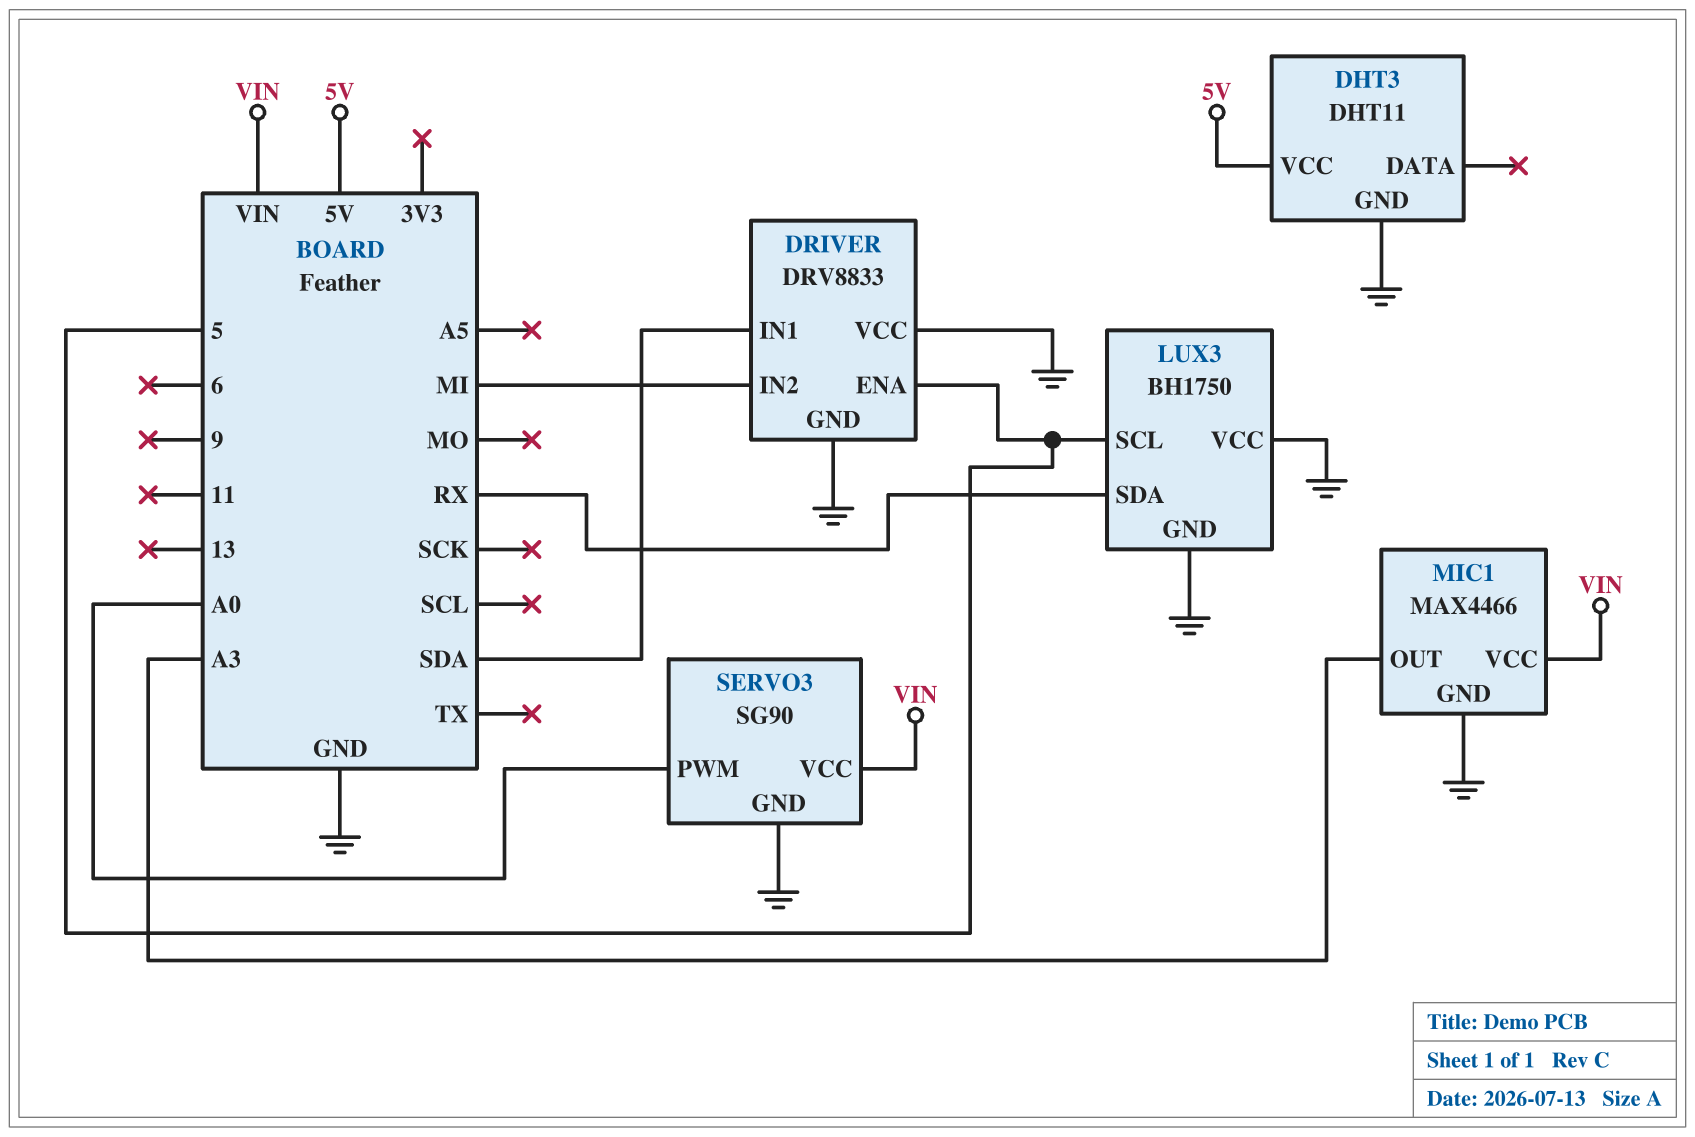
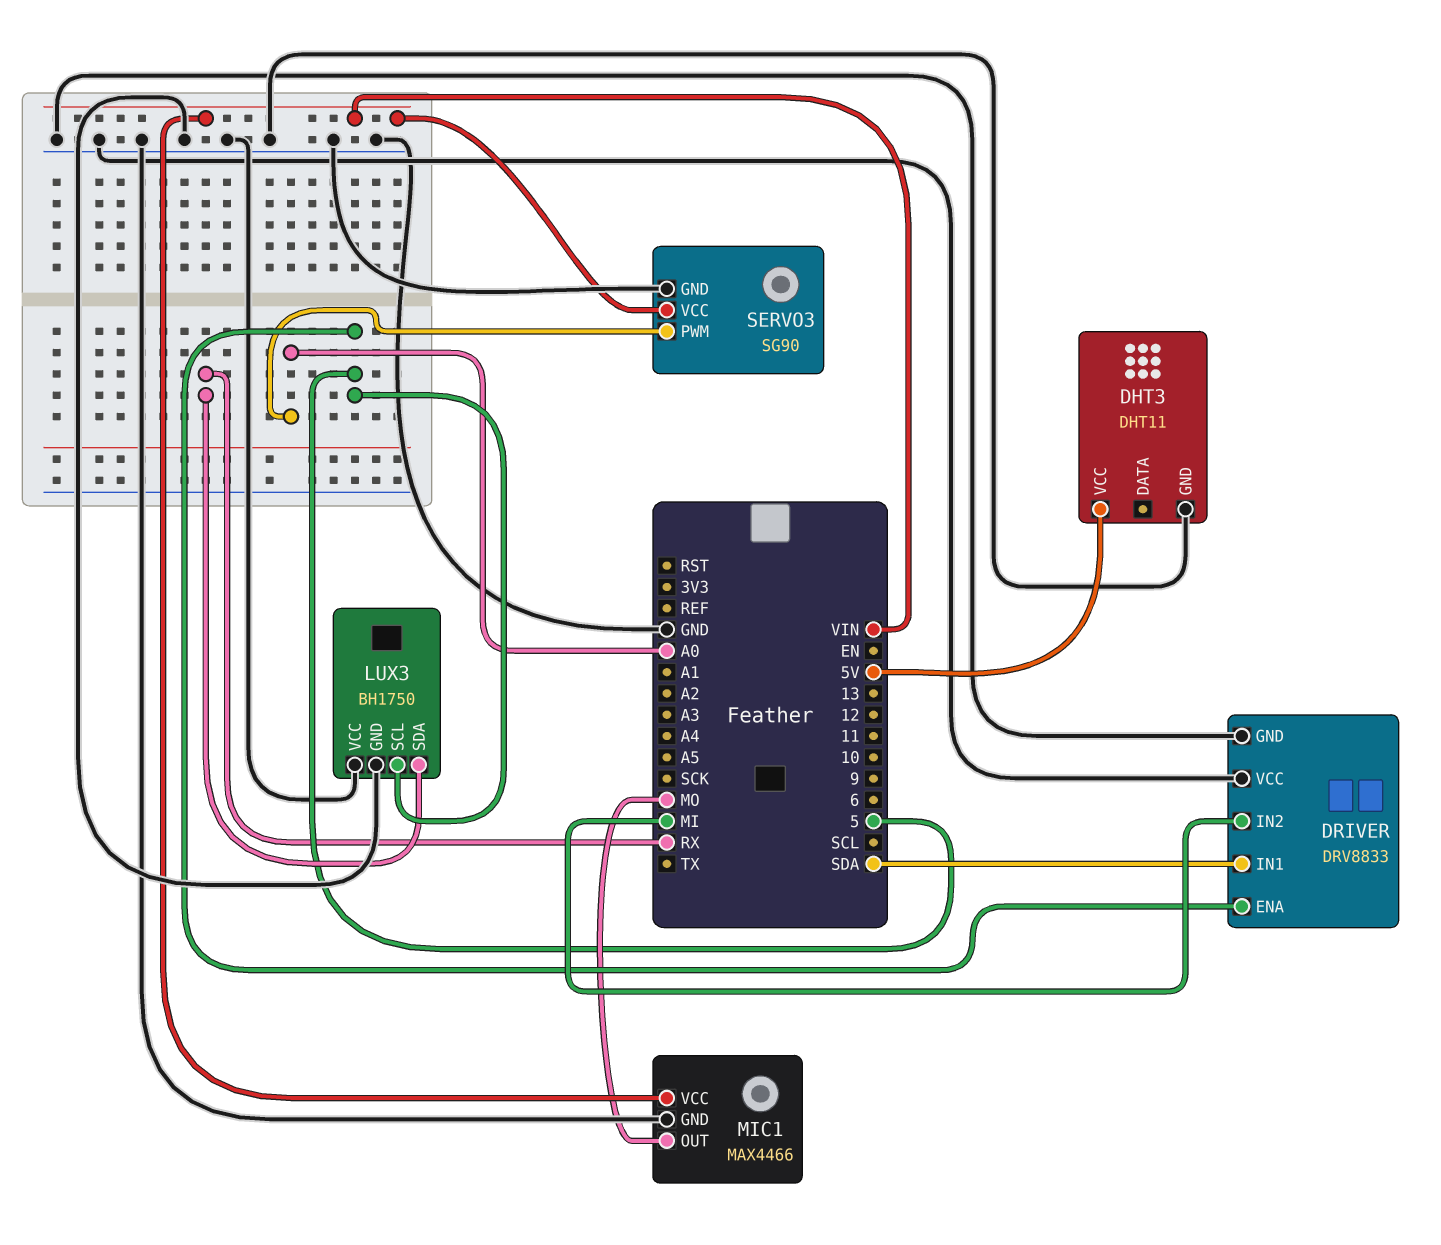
MIC1 pin OUT: A3 -> MO

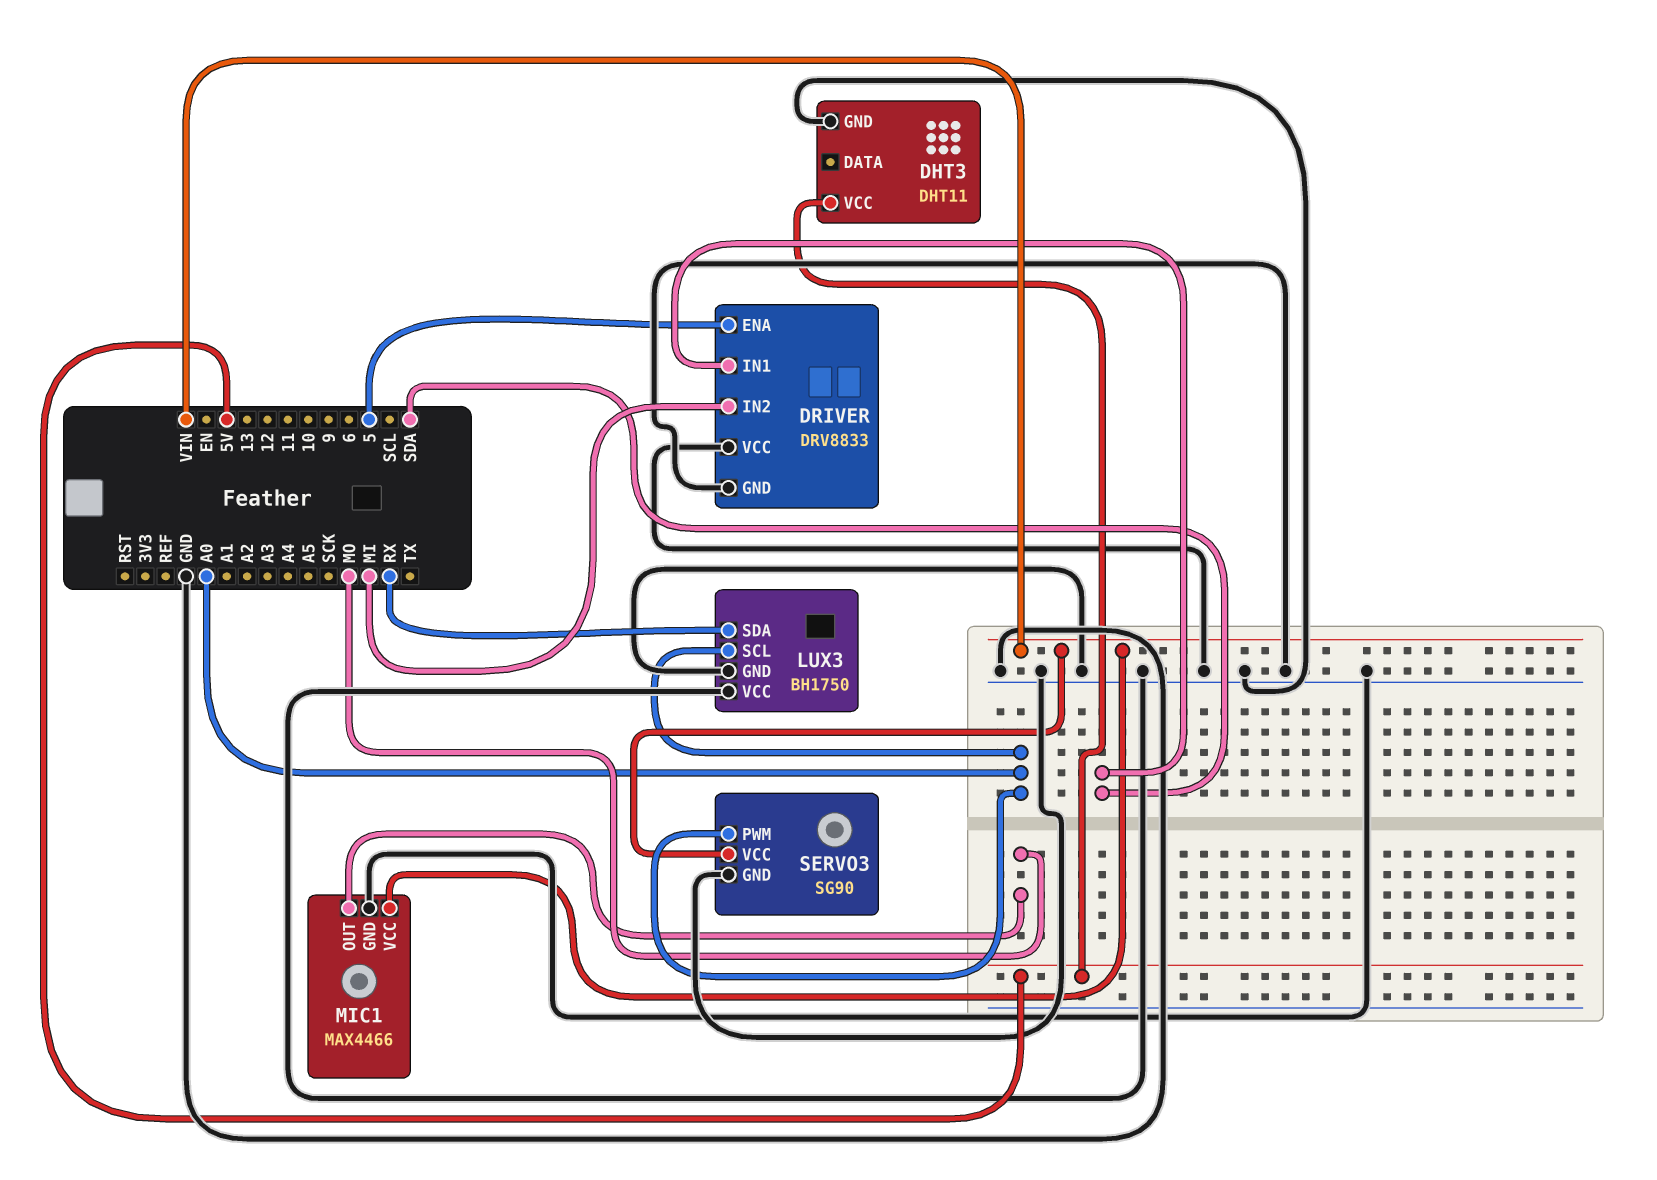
LUX3 pin SCL: 5 -> A0

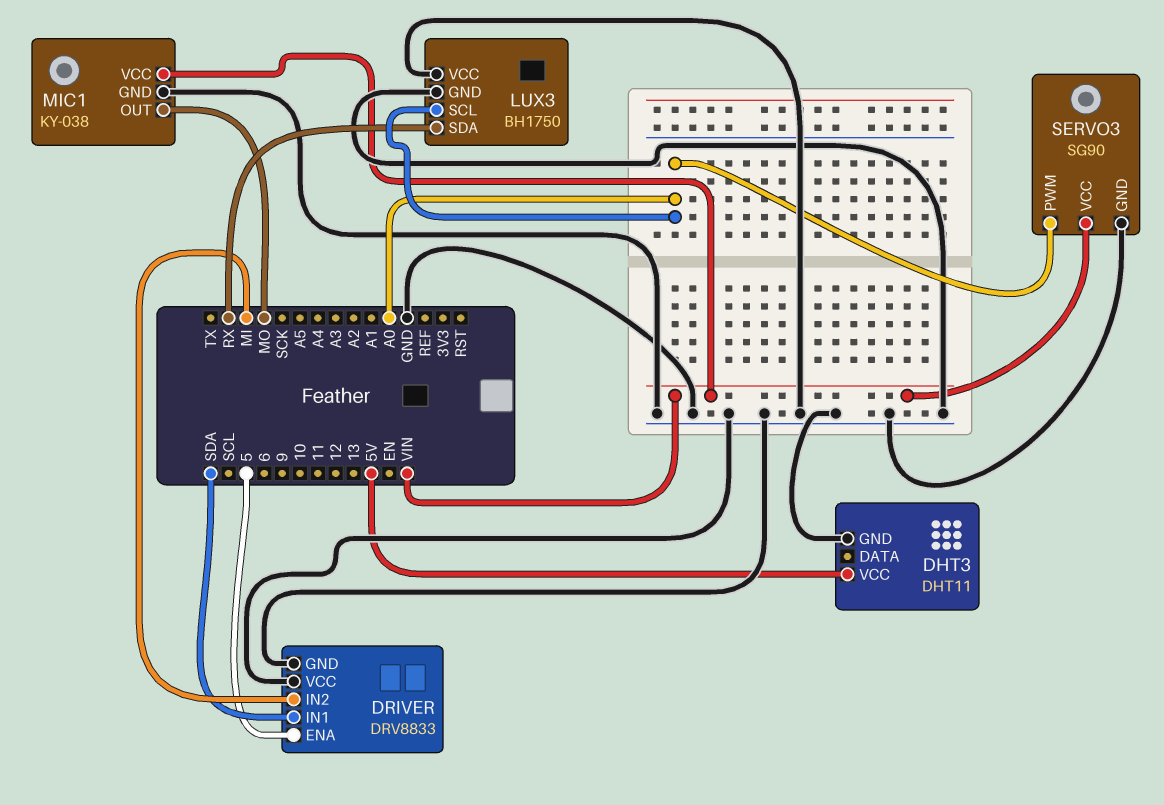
MIC1: MAX4466 -> KY-038

